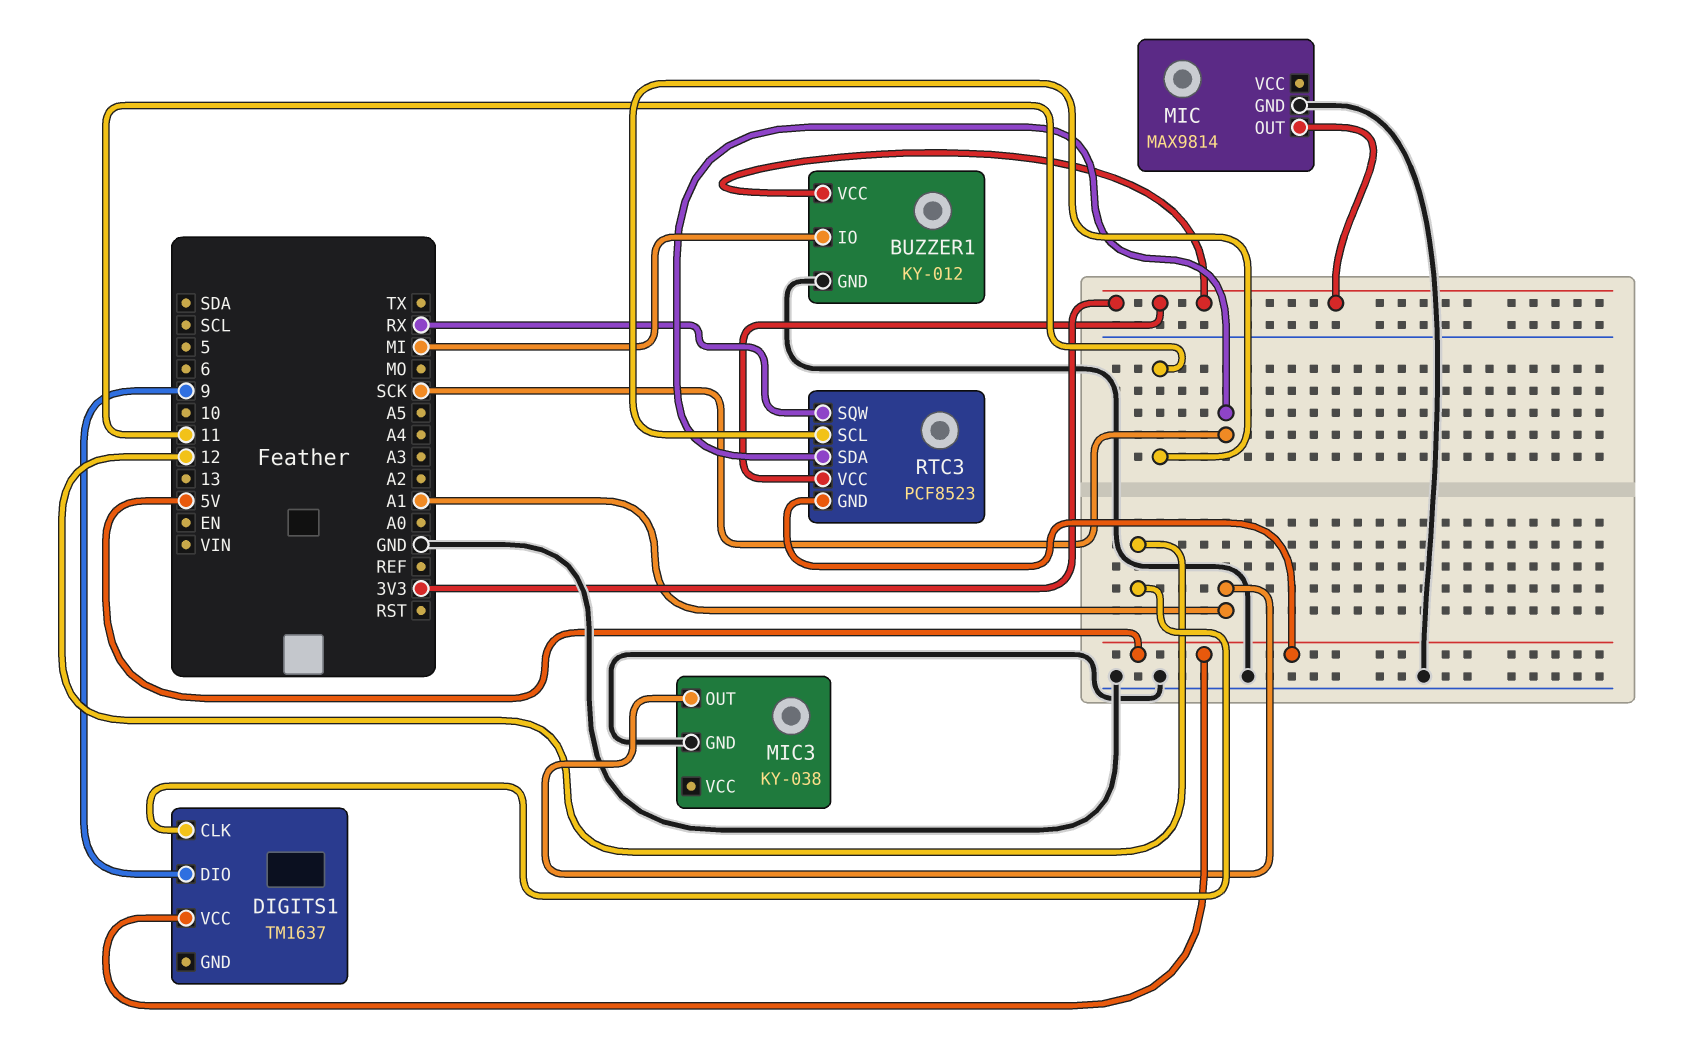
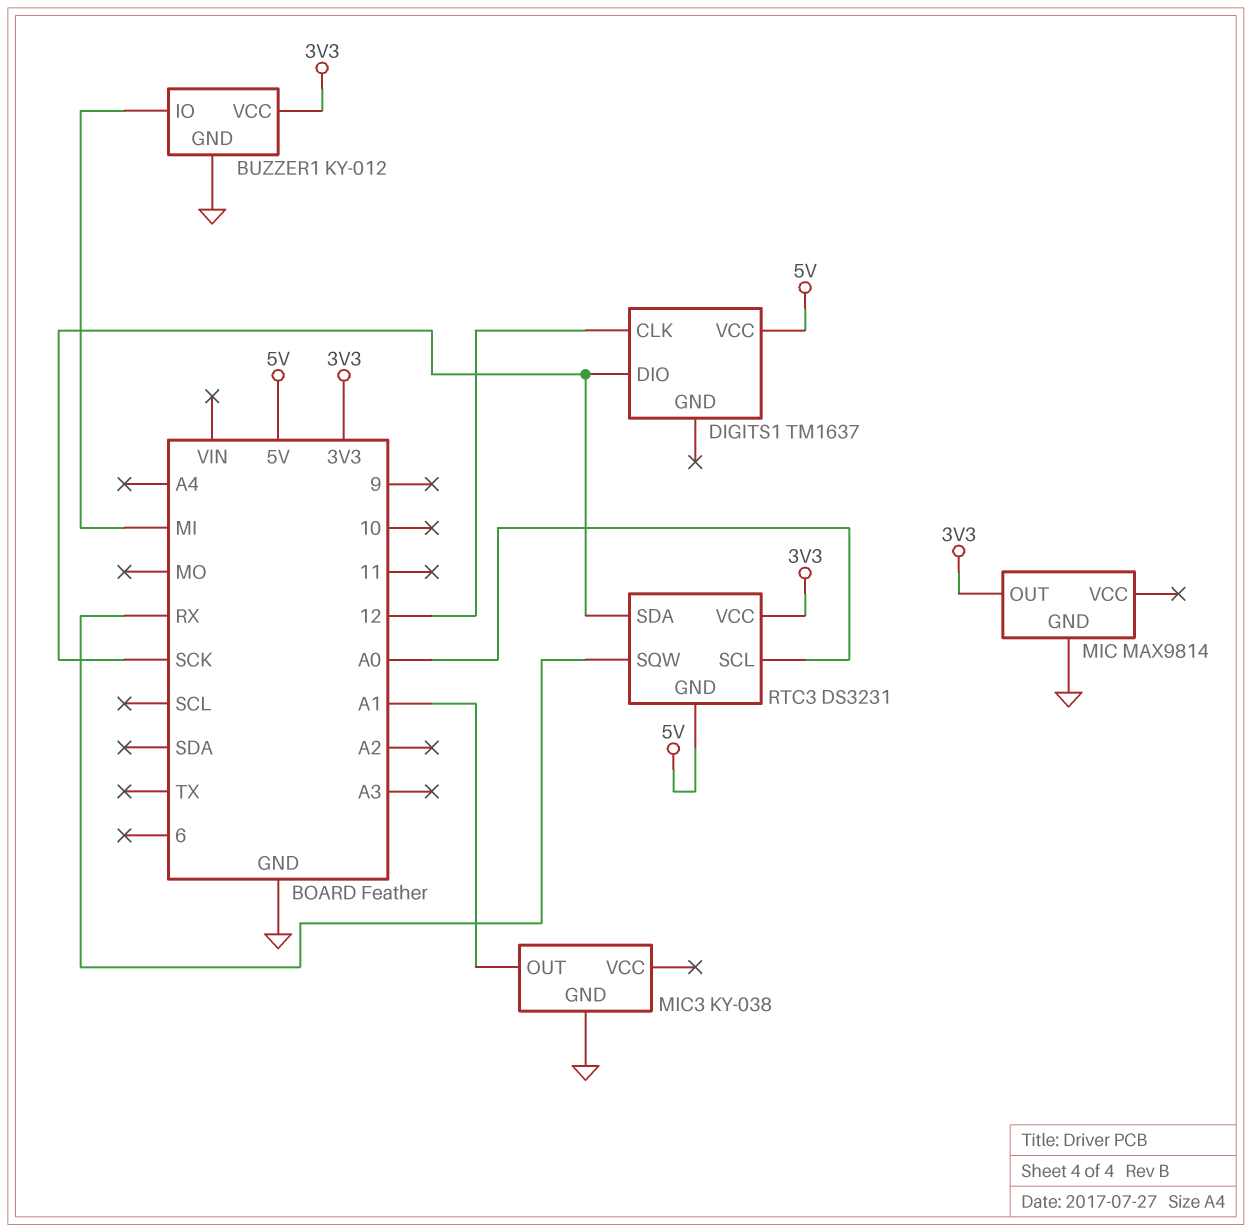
DIGITS1 pin DIO: 9 -> SCK
RTC3: PCF8523 -> DS3231
RTC3 pin SCL: 11 -> A0

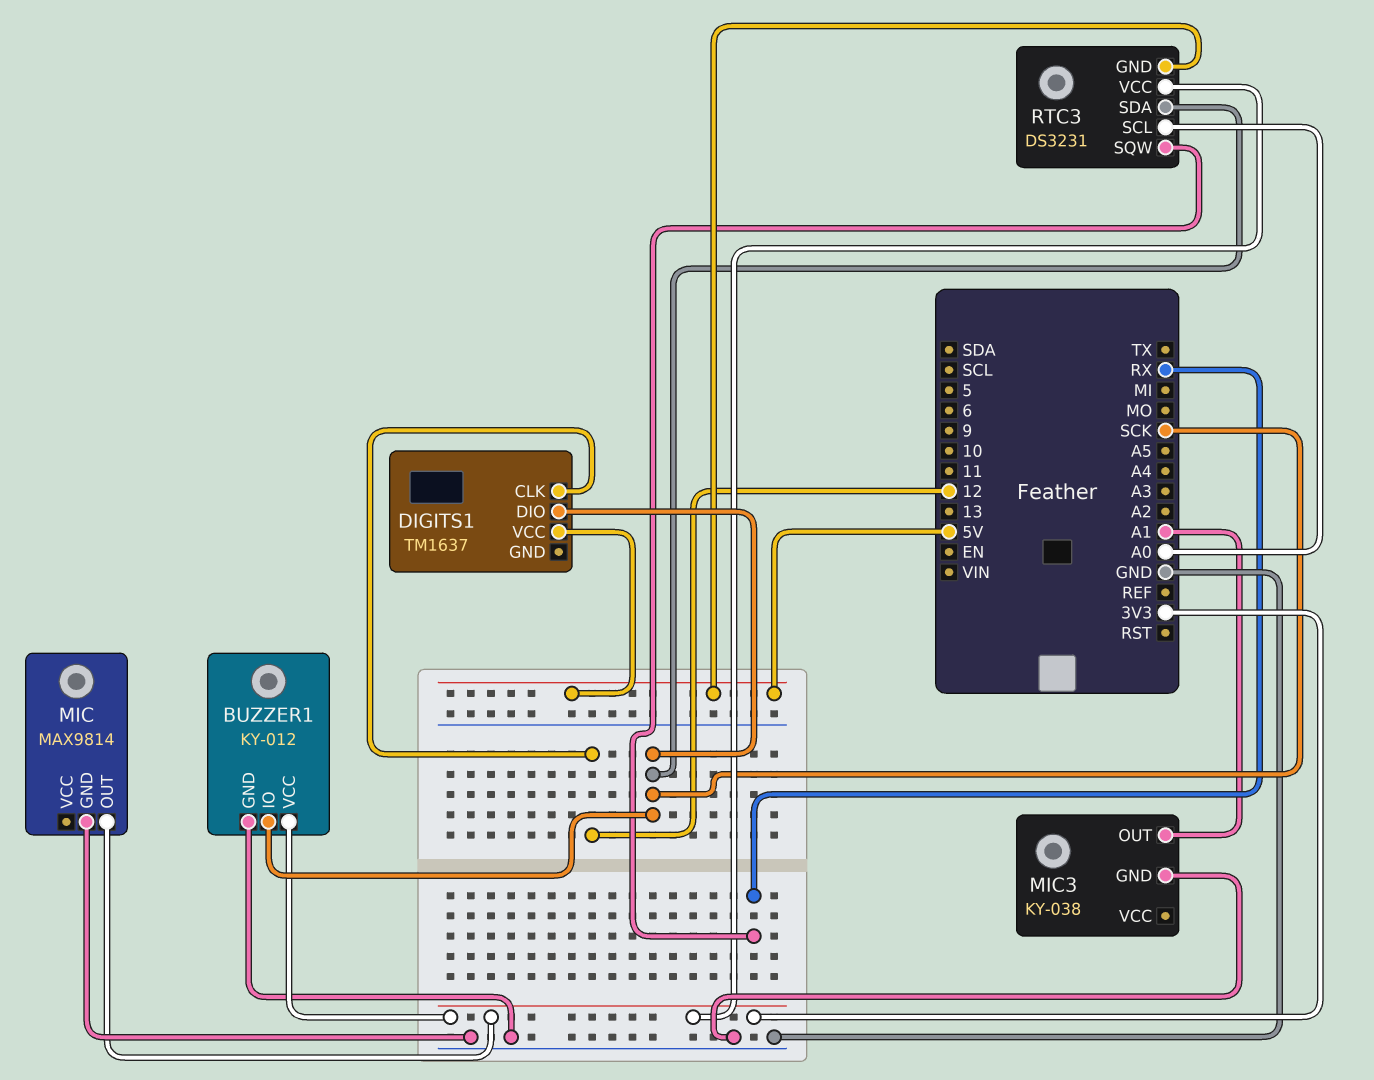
BUZZER1 pin IO: MI -> SCK

